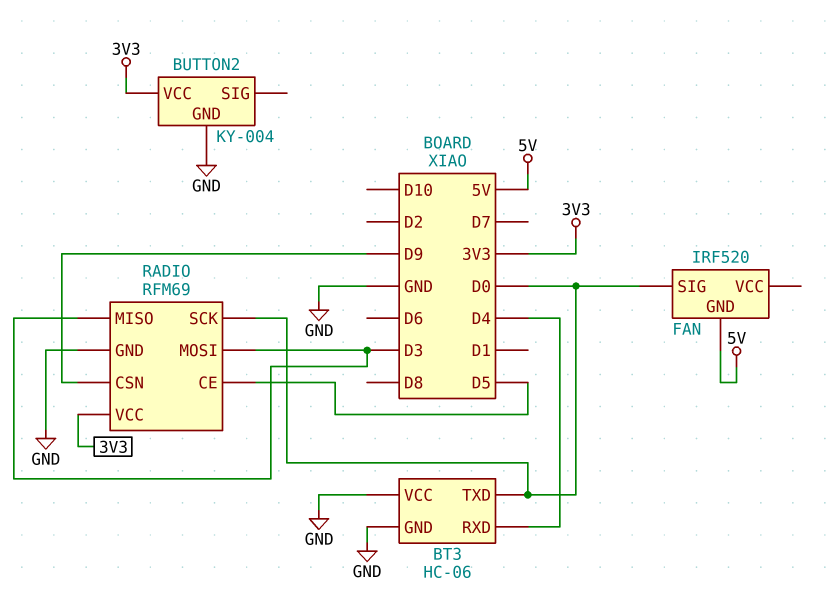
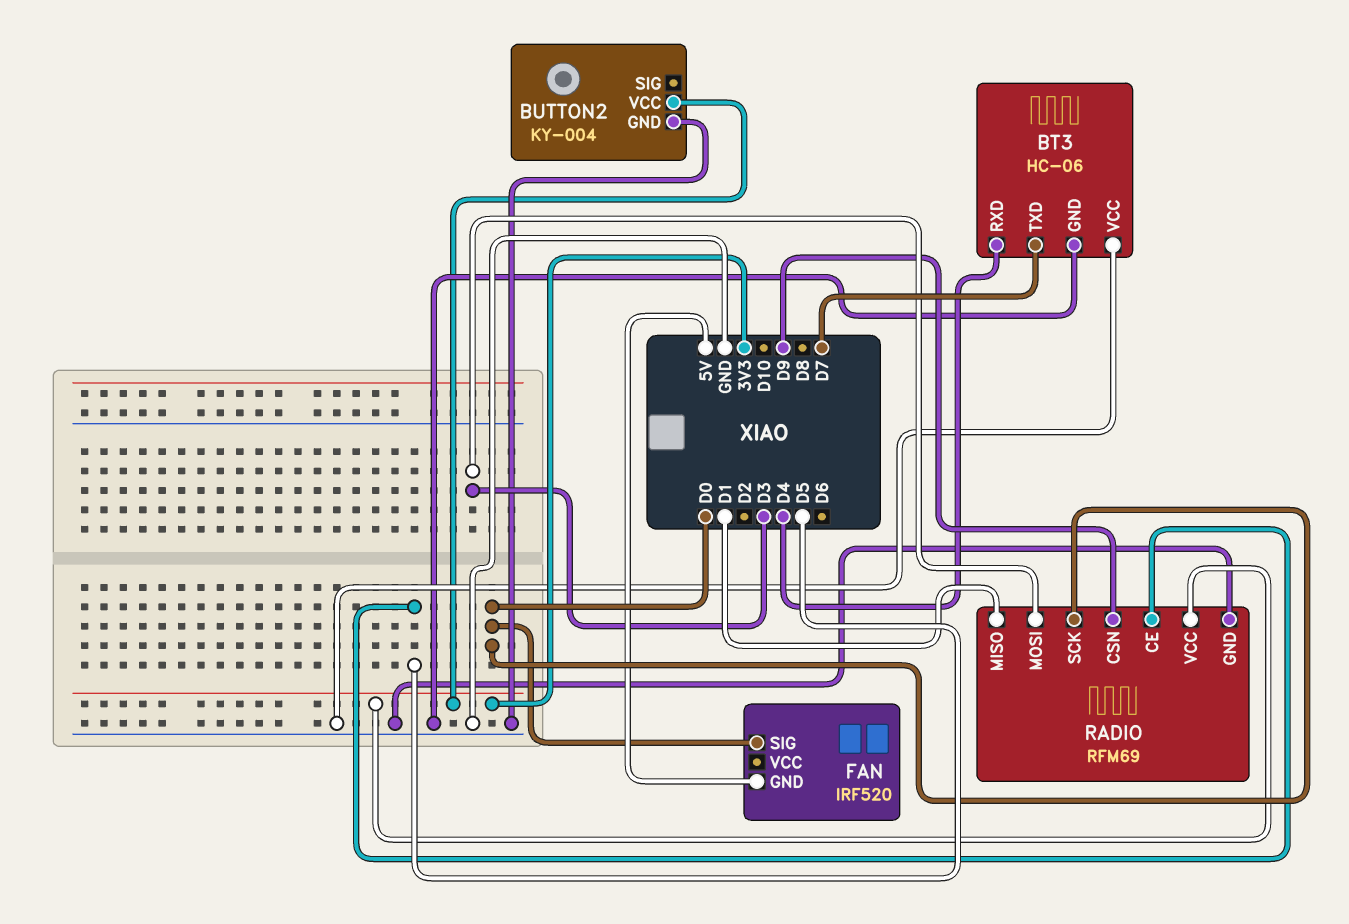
BT3 pin TXD: D0 -> D7
RADIO pin MISO: D3 -> D1

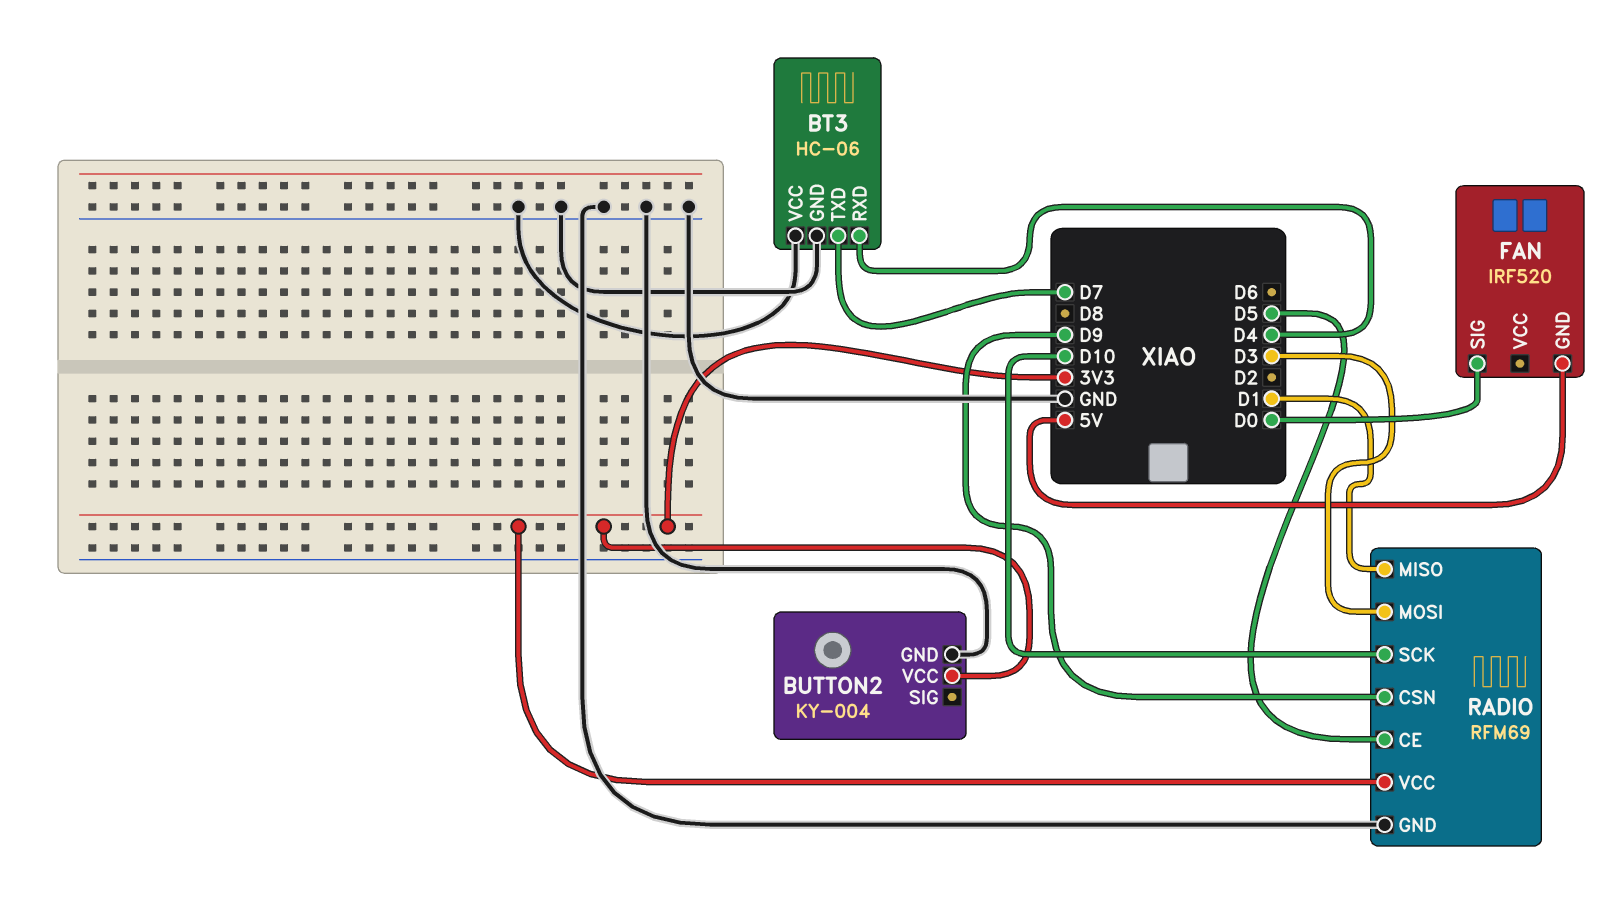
RADIO pin SCK: D0 -> D10

